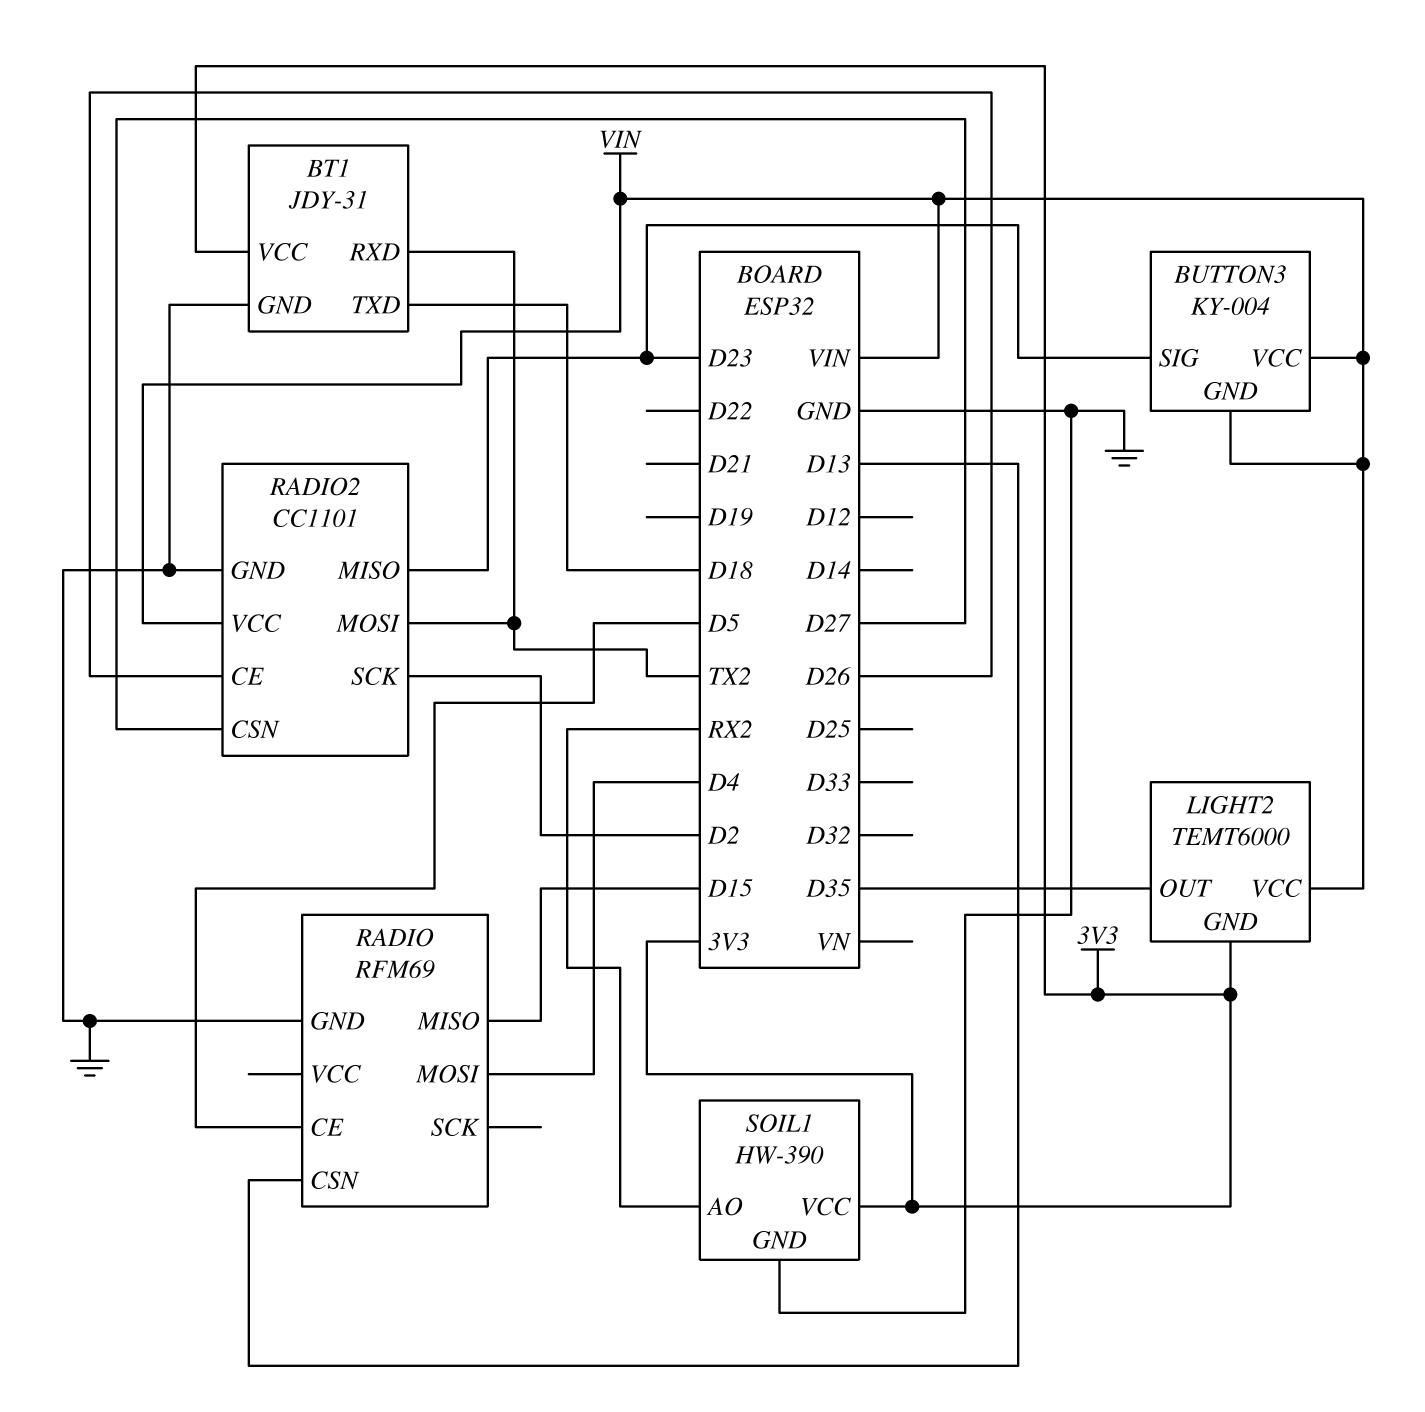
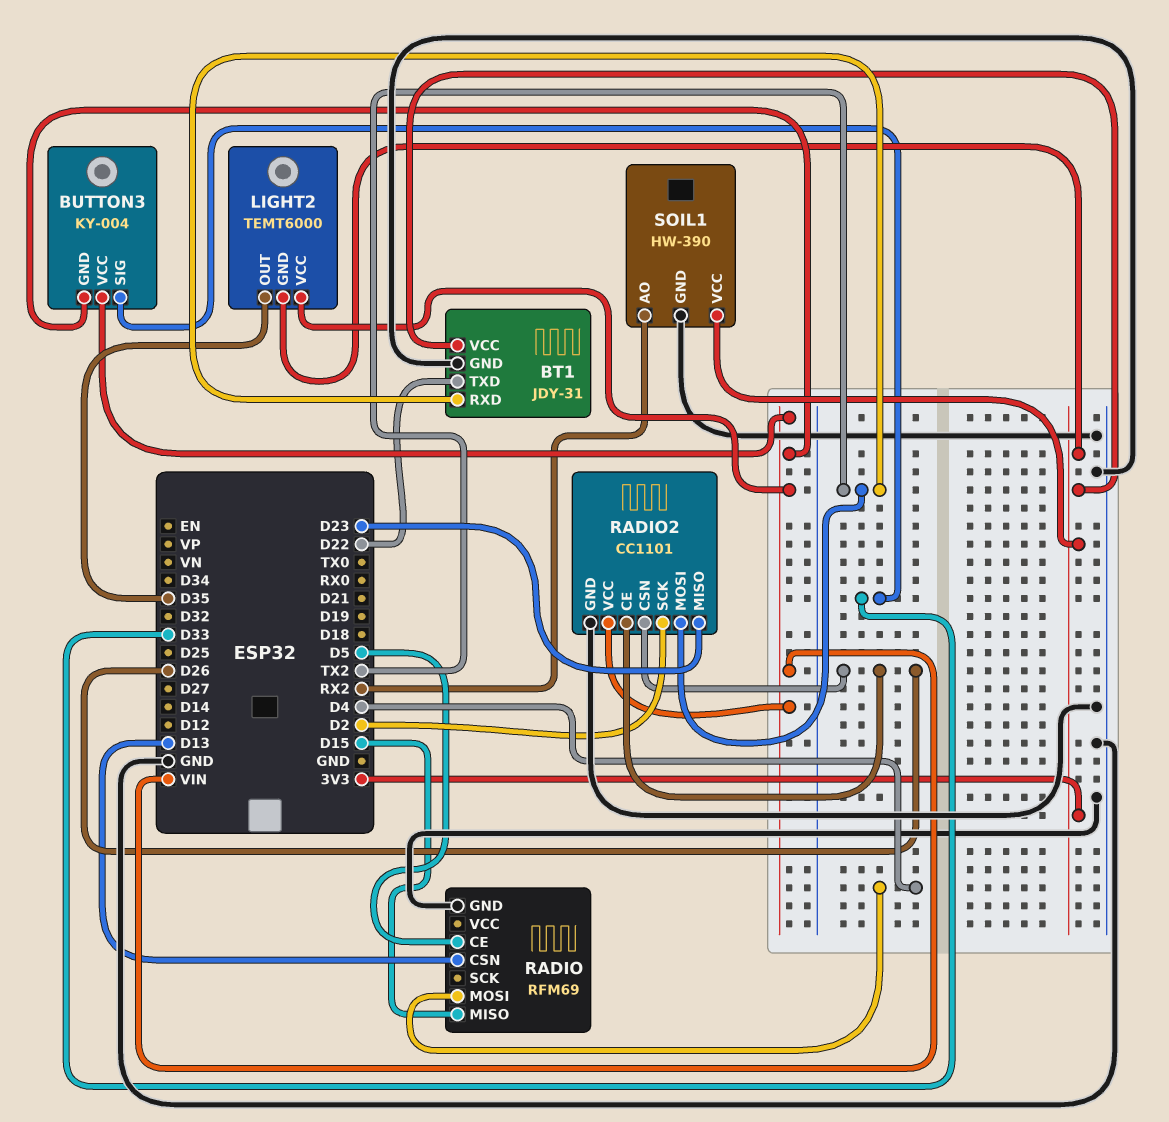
BT1 pin TXD: D18 -> D22
BUTTON3 pin SIG: D23 -> D33
RADIO2 pin CSN: D27 -> D26

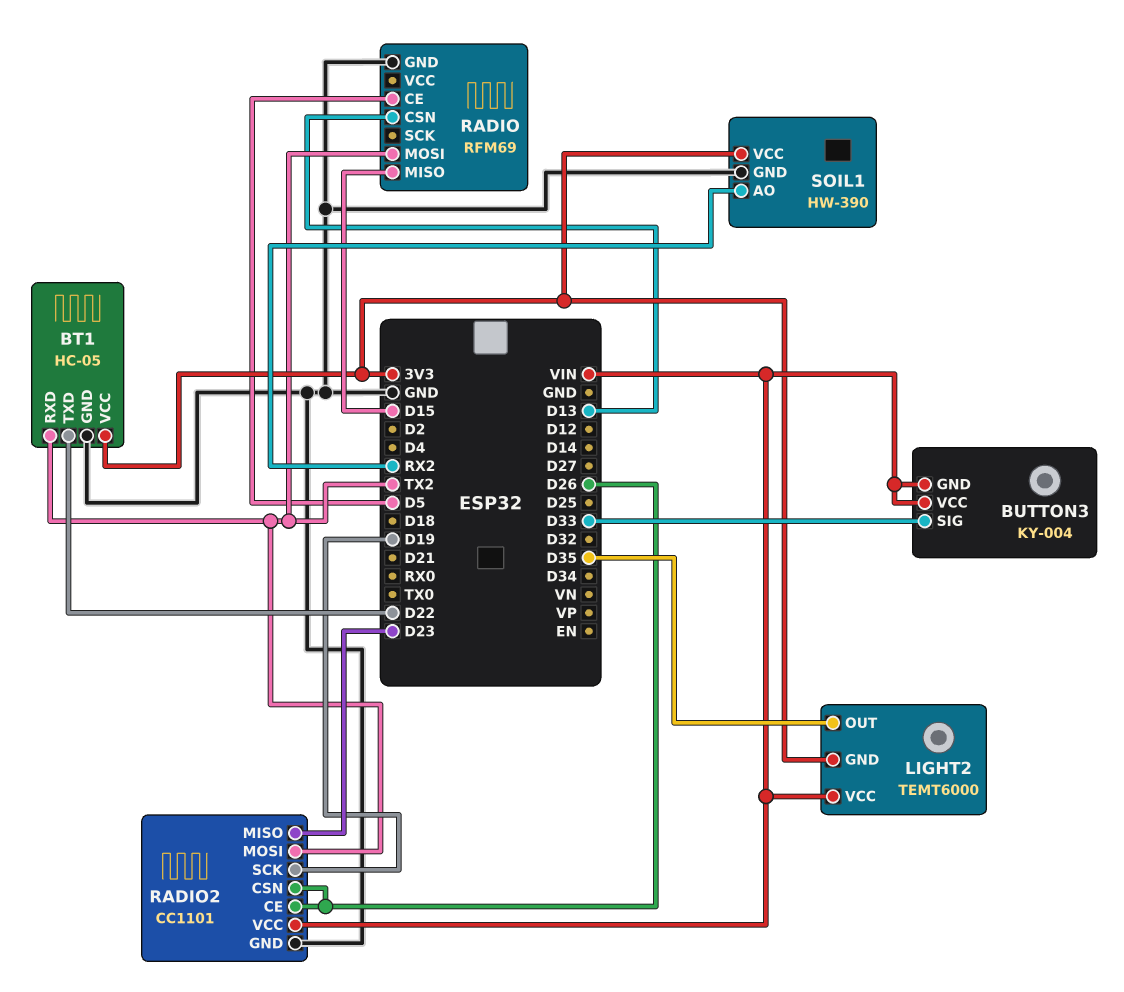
BT1: JDY-31 -> HC-05
RADIO pin MOSI: D4 -> TX2
RADIO2 pin SCK: D2 -> D19

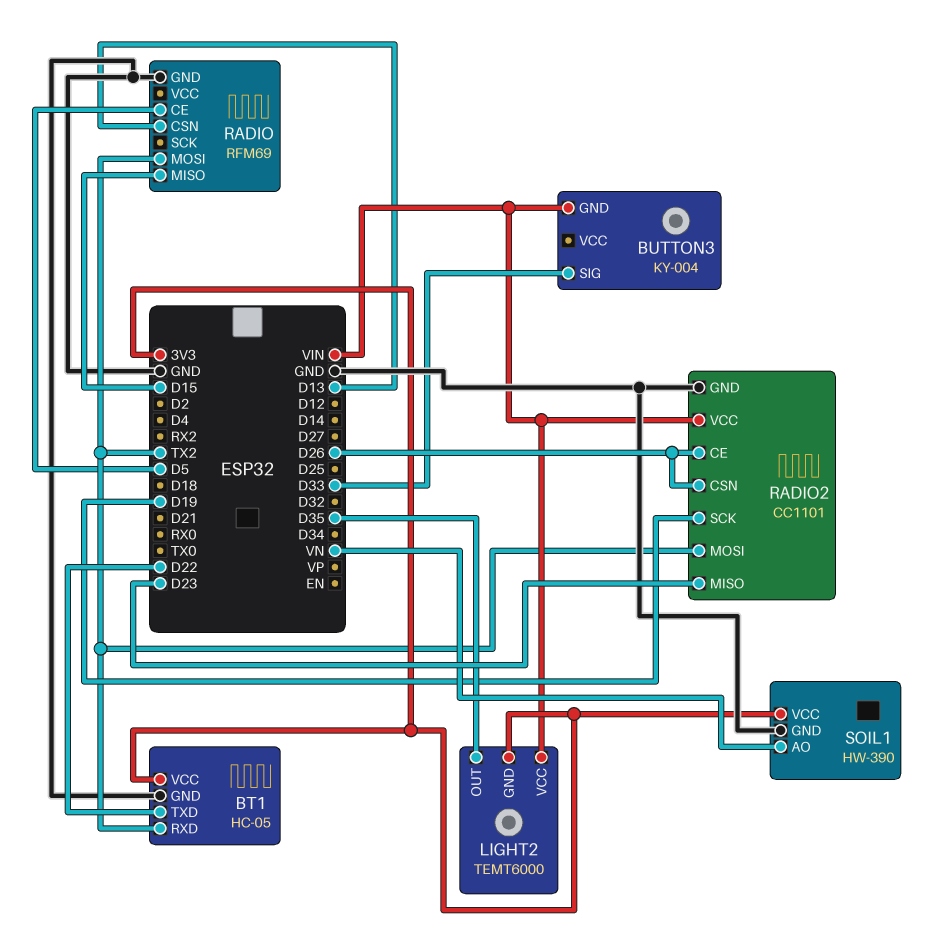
BUTTON3 pin VCC: VIN -> none
SOIL1 pin AO: RX2 -> VN

